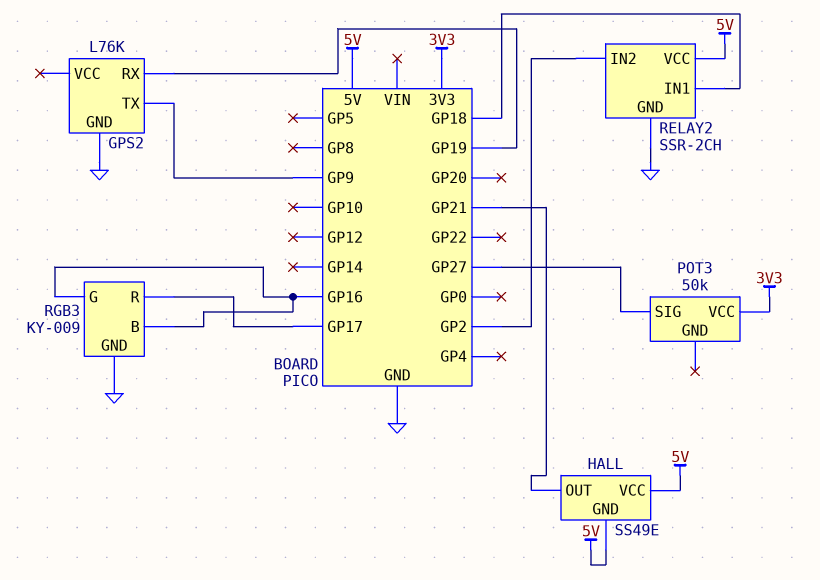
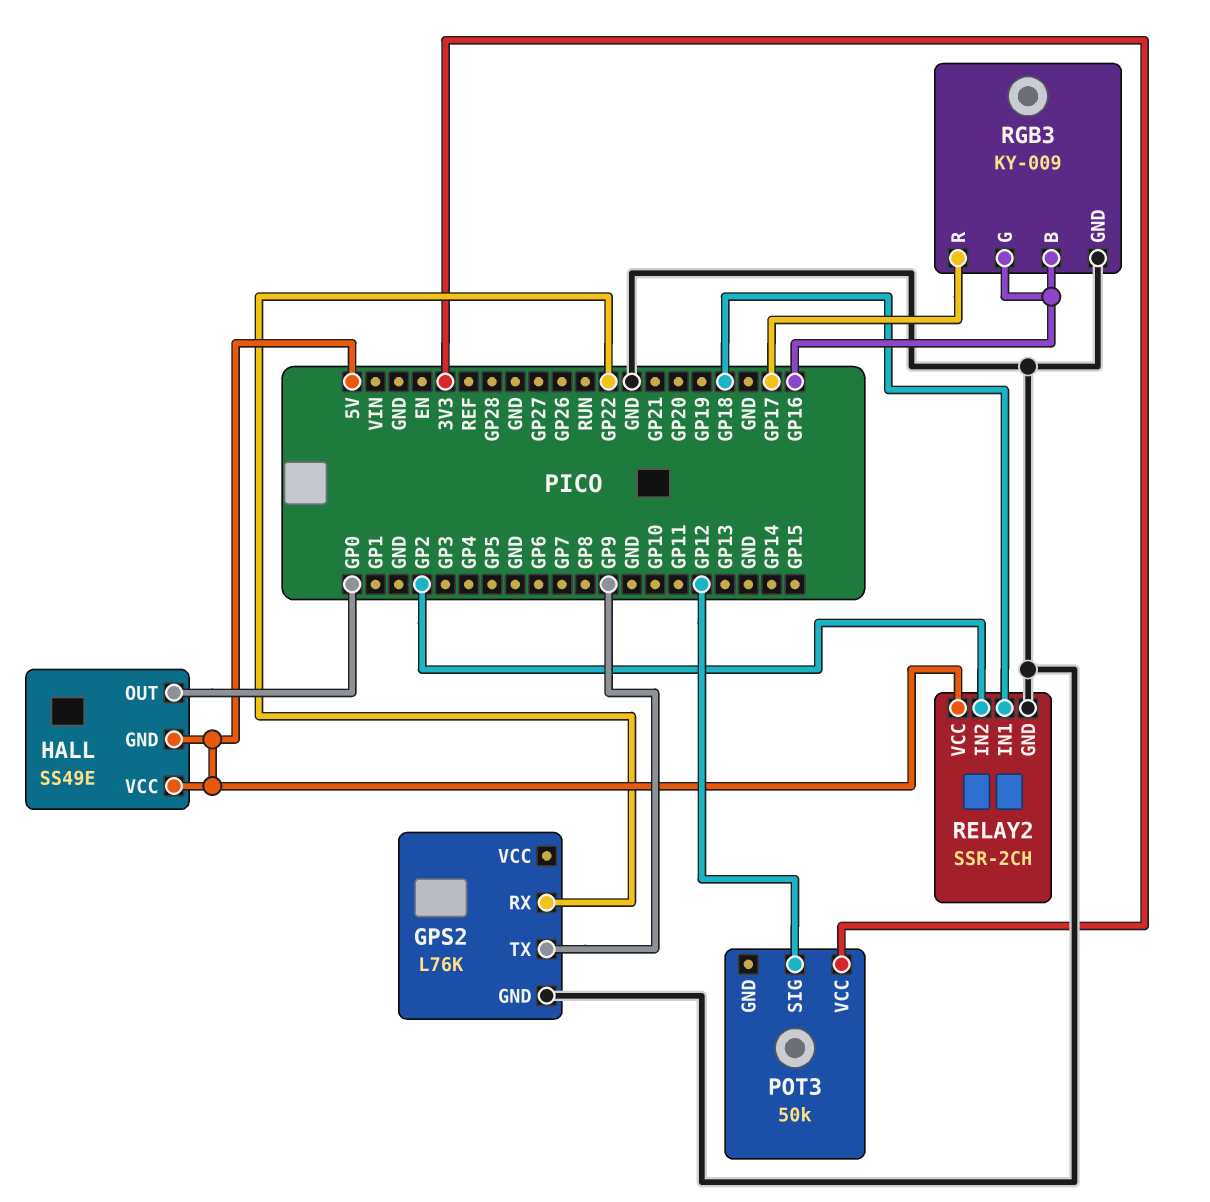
GPS2 pin RX: GP19 -> GP22
HALL pin OUT: GP21 -> GP0
POT3 pin SIG: GP27 -> GP12

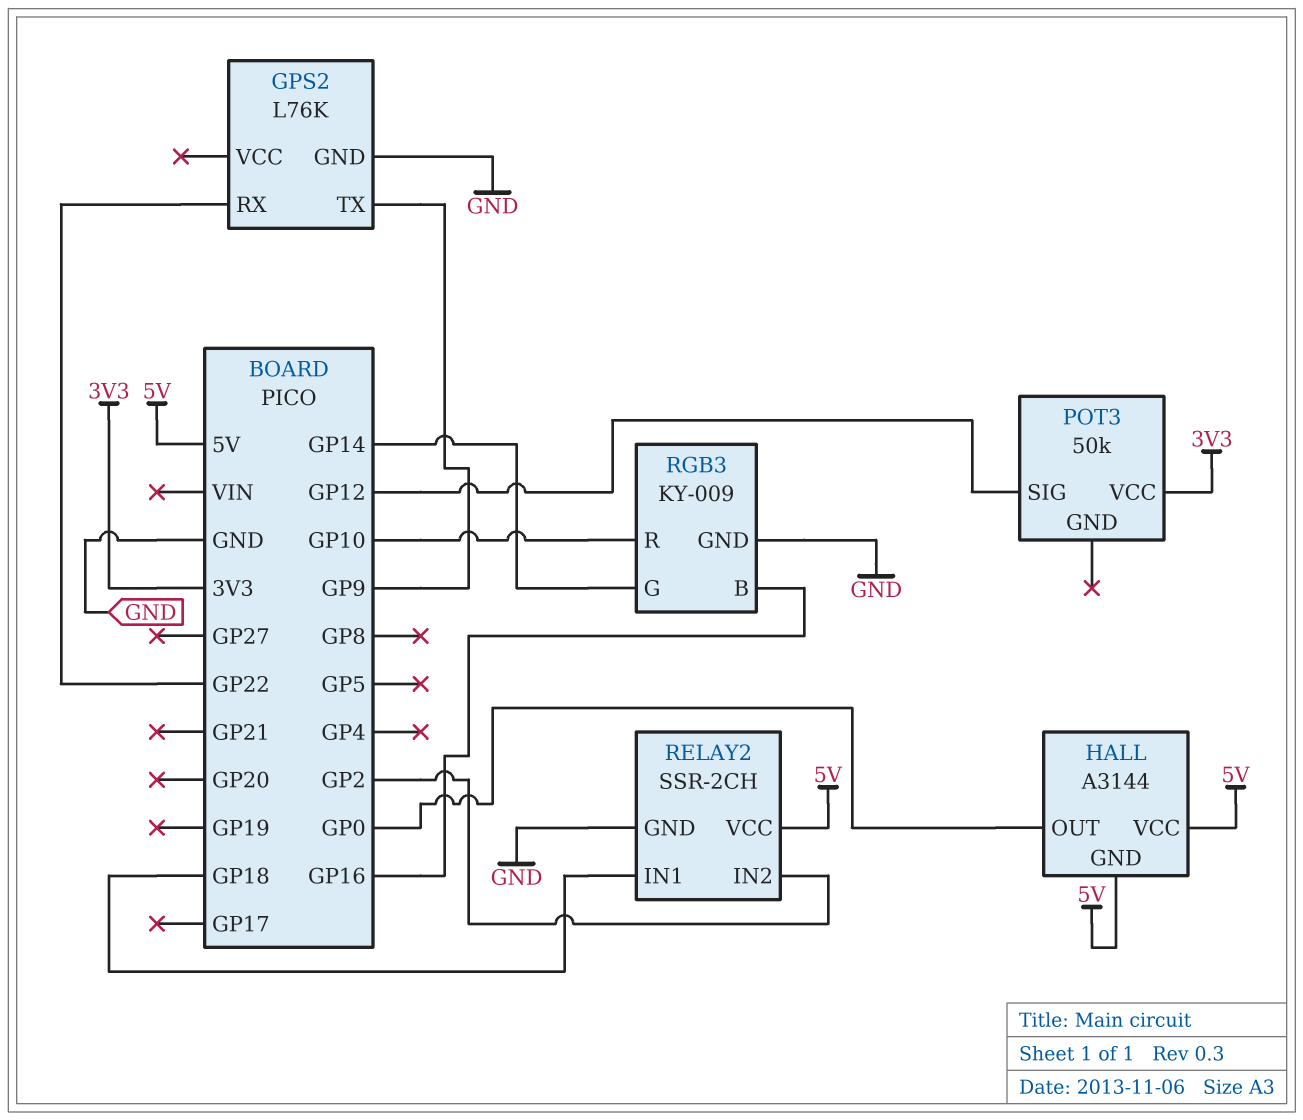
HALL: SS49E -> A3144
RGB3 pin G: GP16 -> GP14
RGB3 pin R: GP17 -> GP10

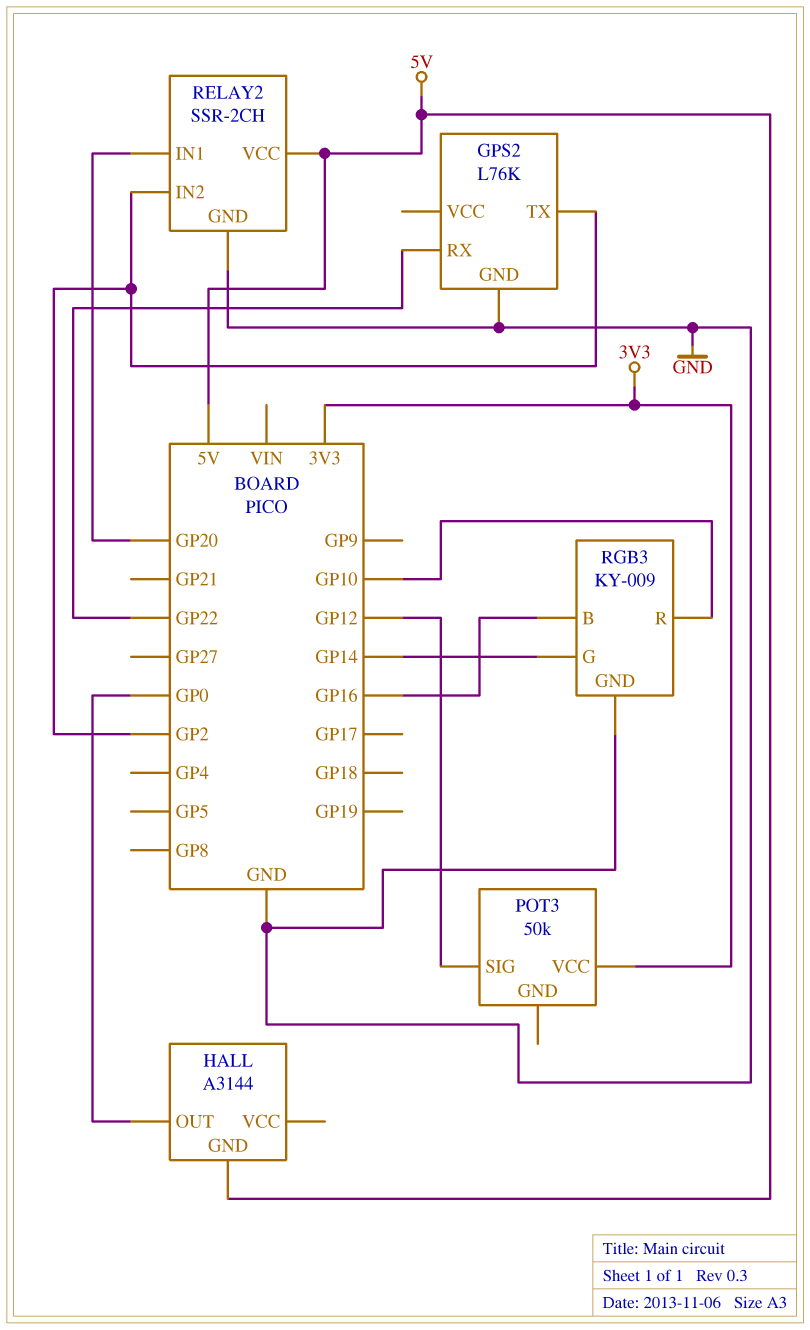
GPS2 pin TX: GP9 -> GP2
HALL pin VCC: 5V -> none
RELAY2 pin IN1: GP18 -> GP20

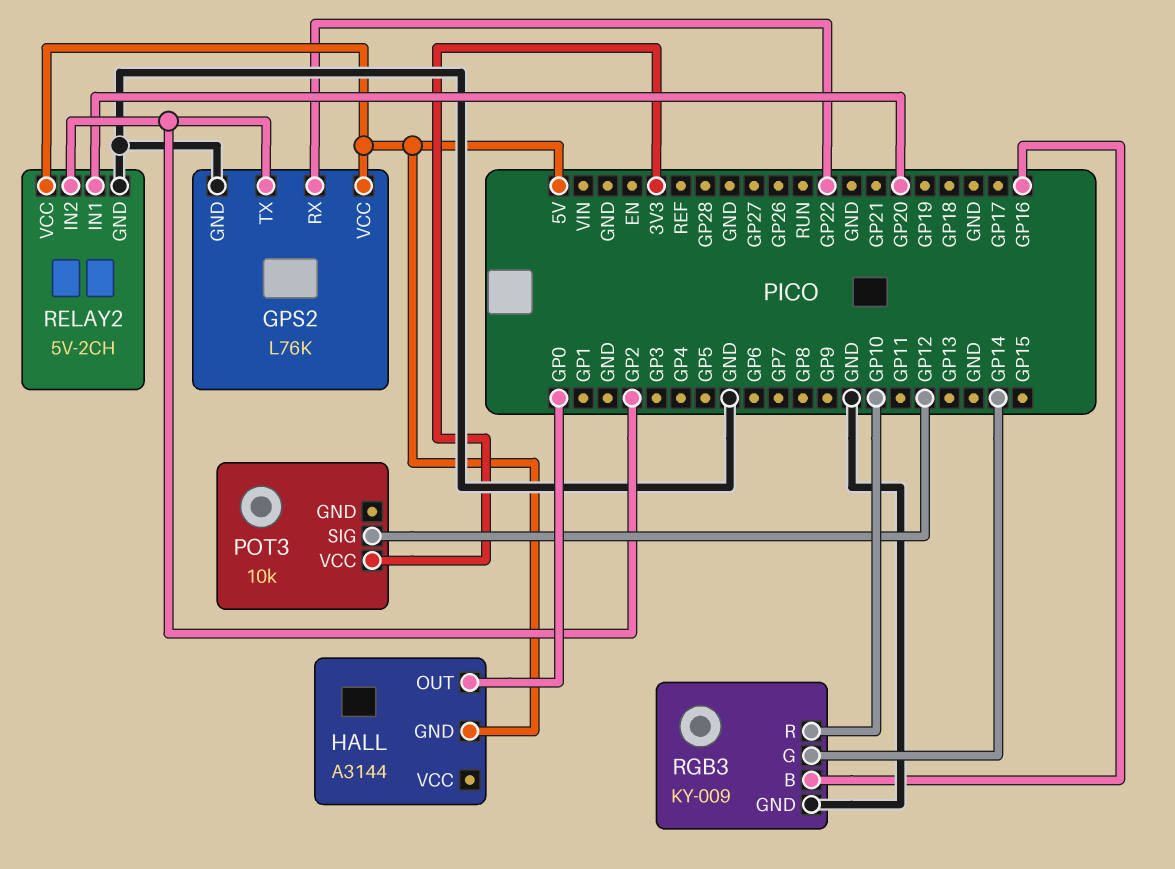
GPS2 pin VCC: none -> 5V
POT3: 50k -> 10k
RELAY2: SSR-2CH -> 5V-2CH

